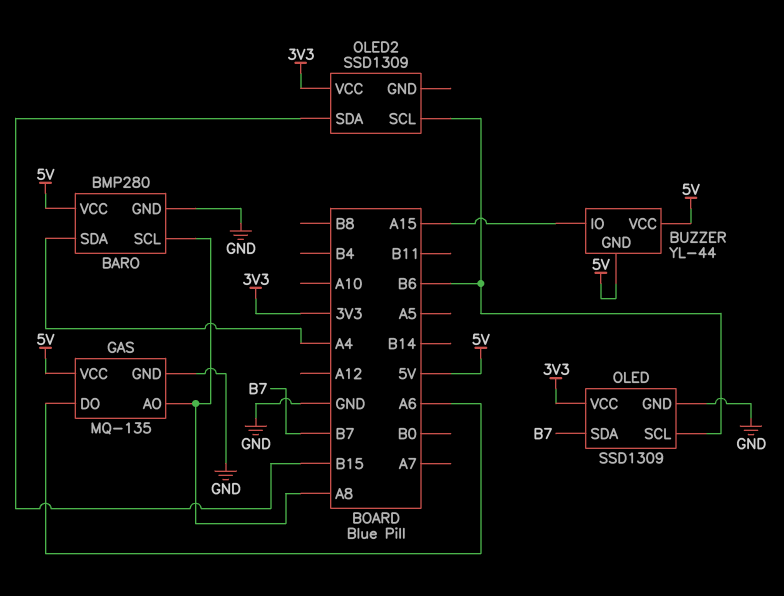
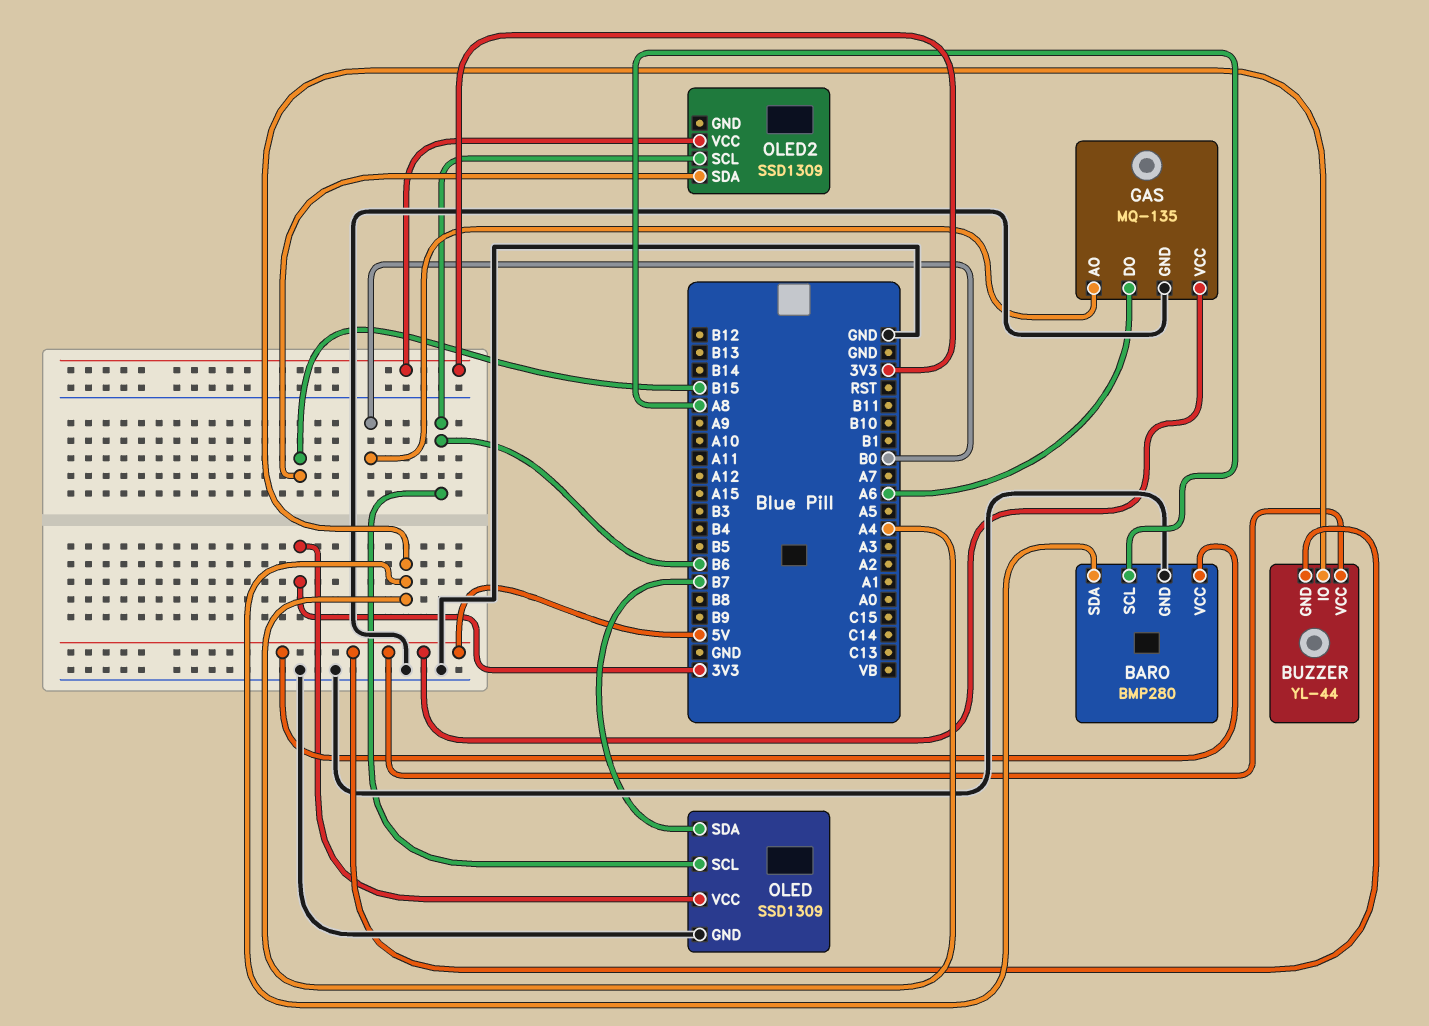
BUZZER pin IO: A15 -> A4
GAS pin AO: A8 -> B0

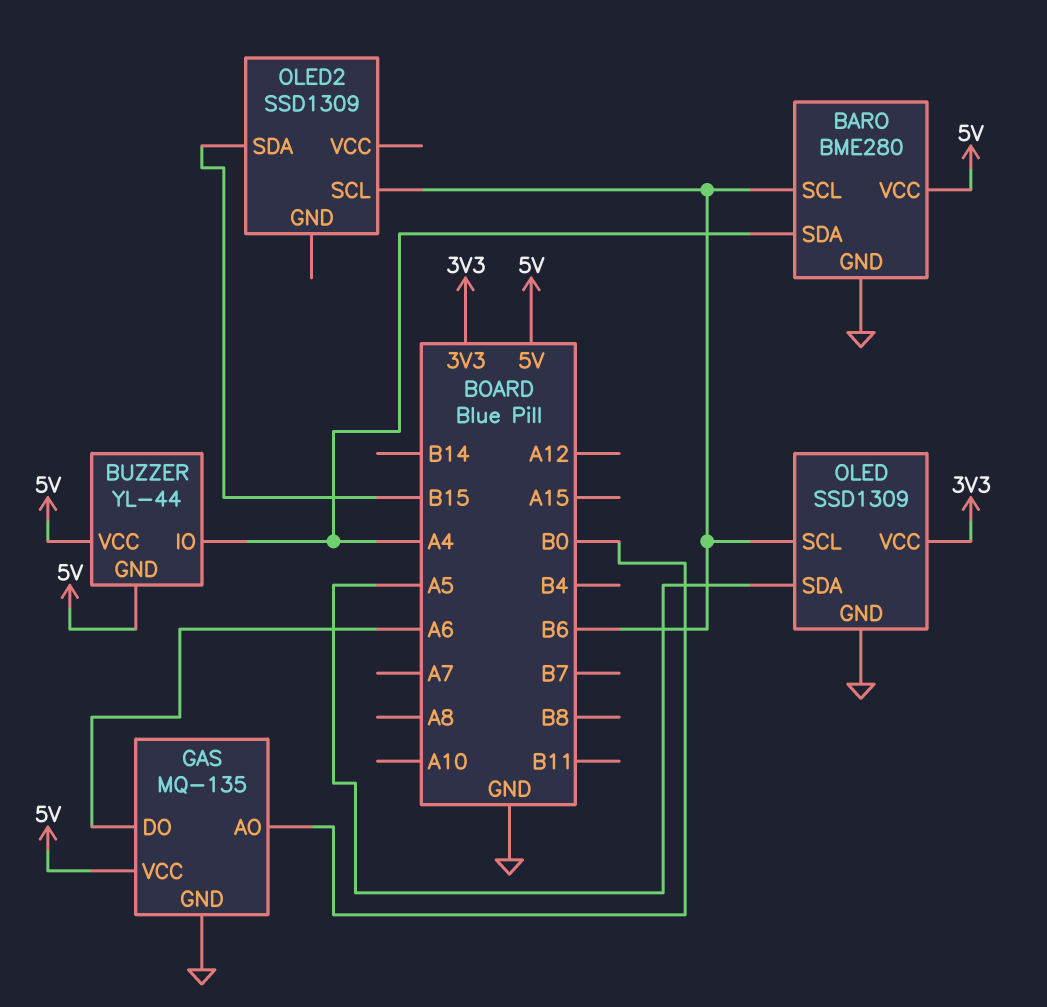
BARO: BMP280 -> BME280
BARO pin SCL: A8 -> B6
OLED pin SDA: B7 -> A5
OLED2 pin VCC: 3V3 -> none

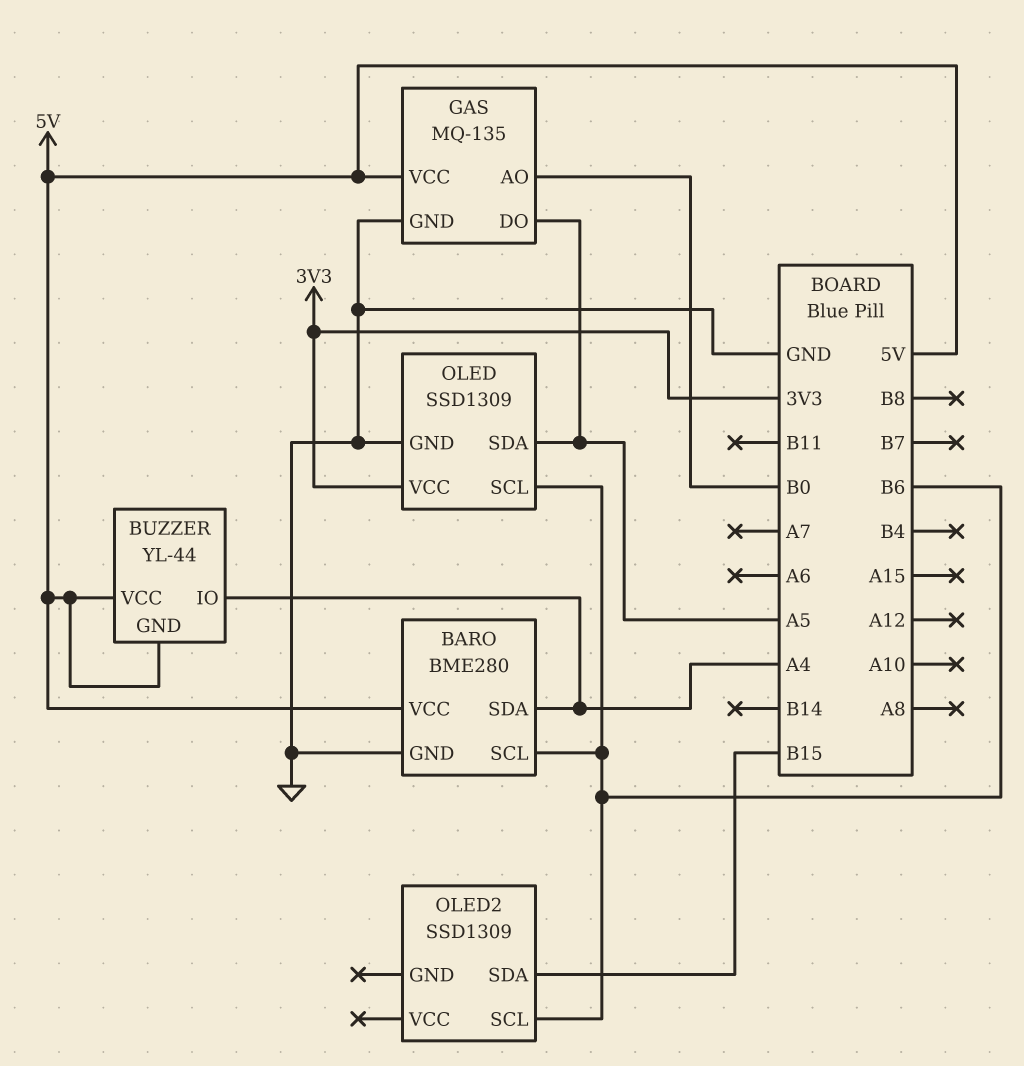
GAS pin DO: A6 -> A5

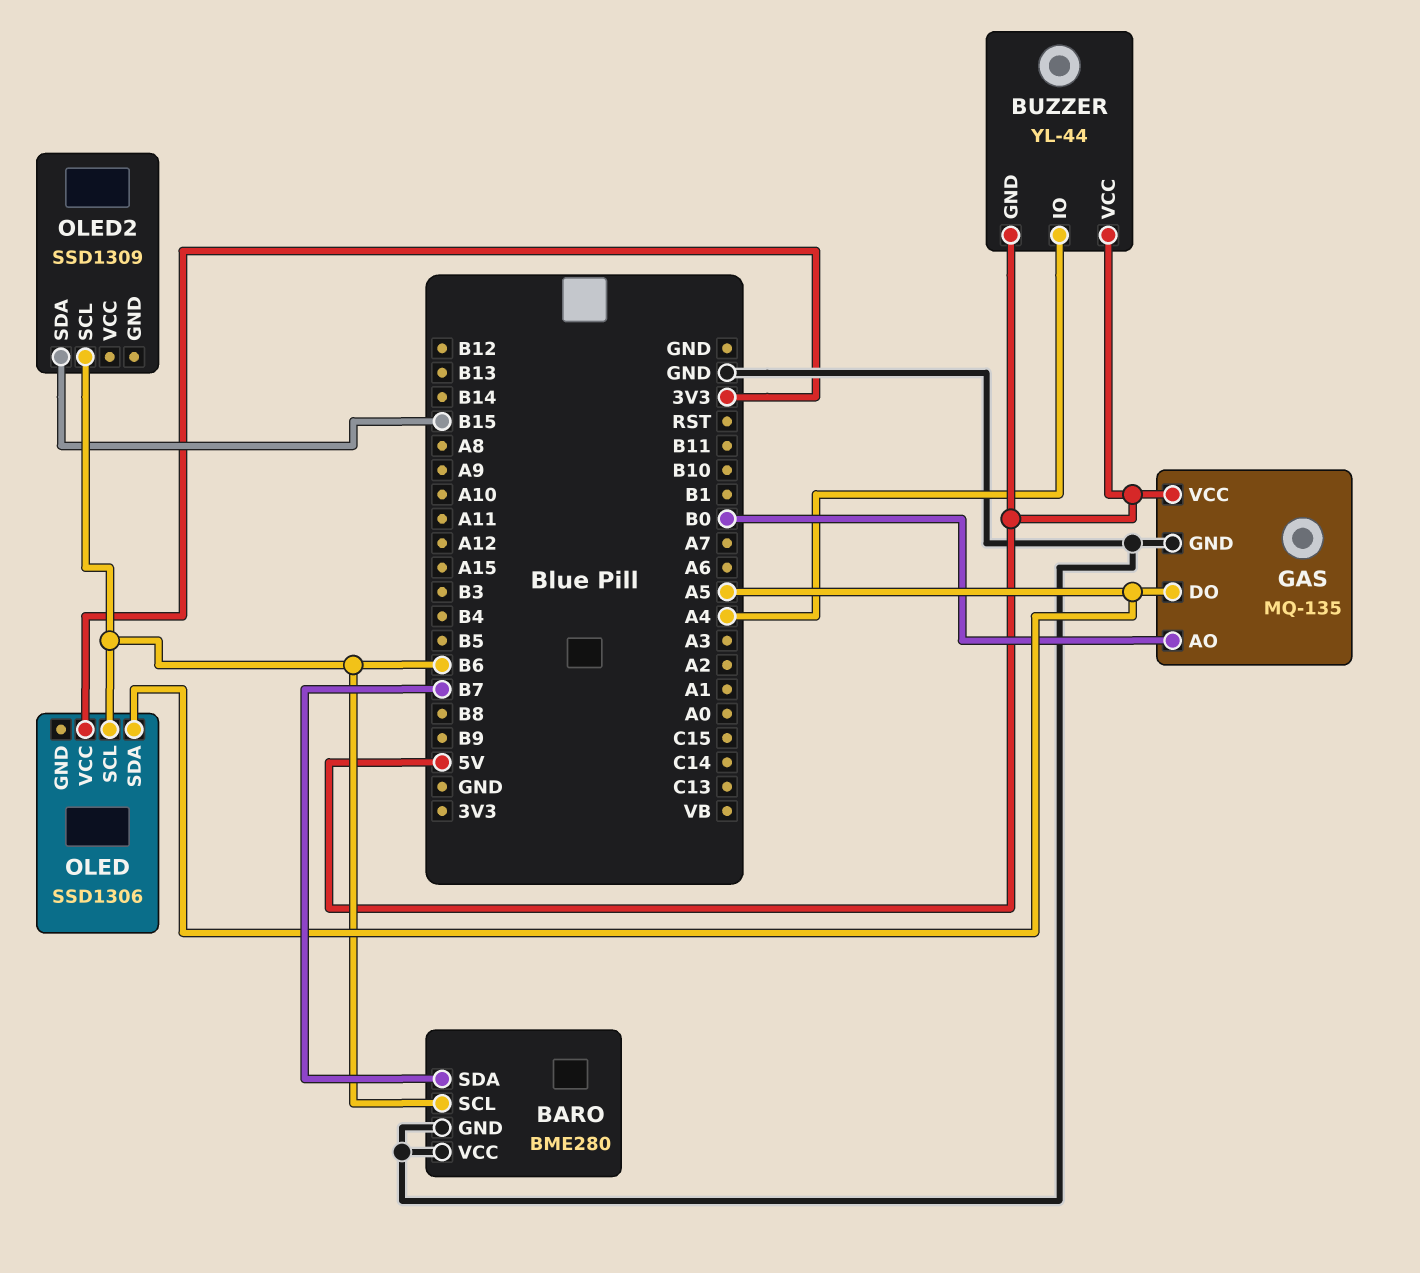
BARO pin SDA: A4 -> B7
BARO pin VCC: 5V -> GND
OLED: SSD1309 -> SSD1306
OLED pin GND: GND -> none

